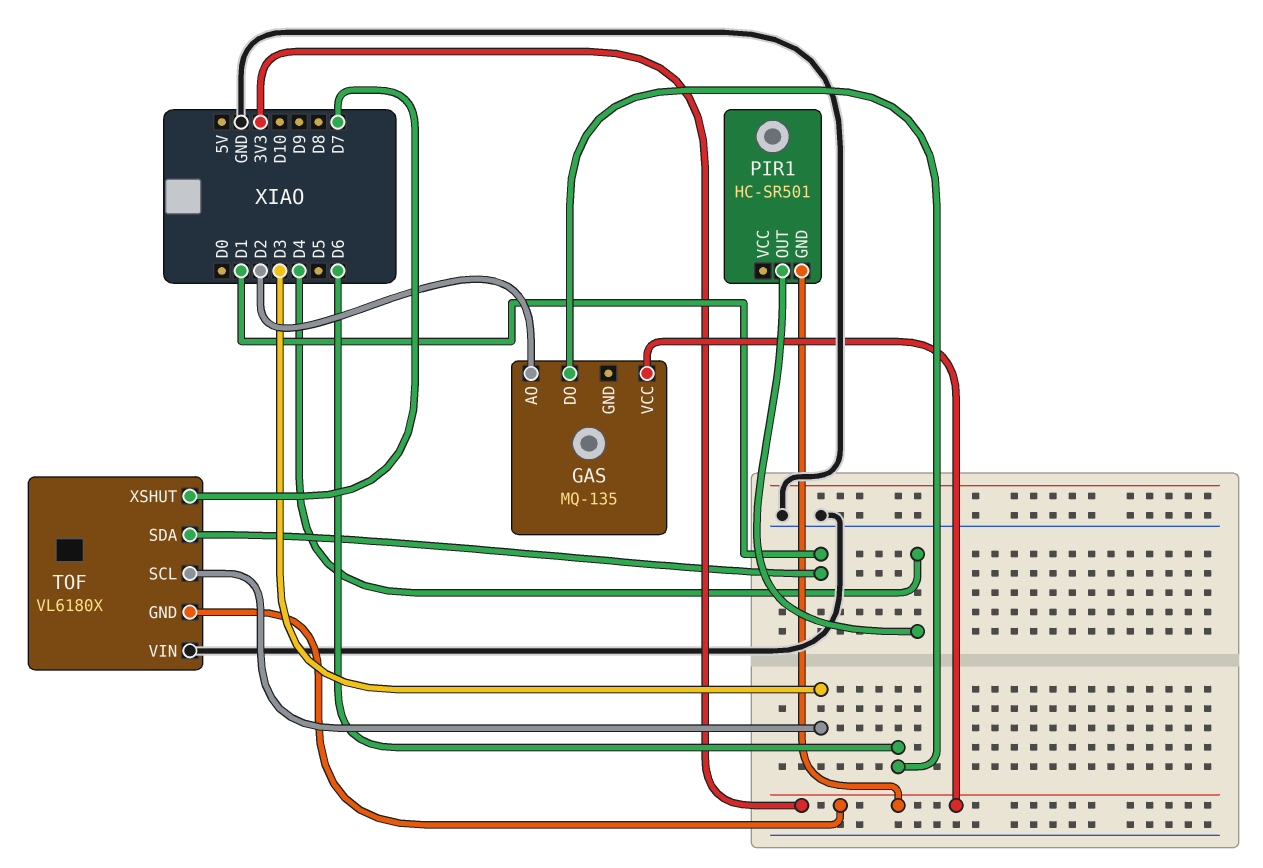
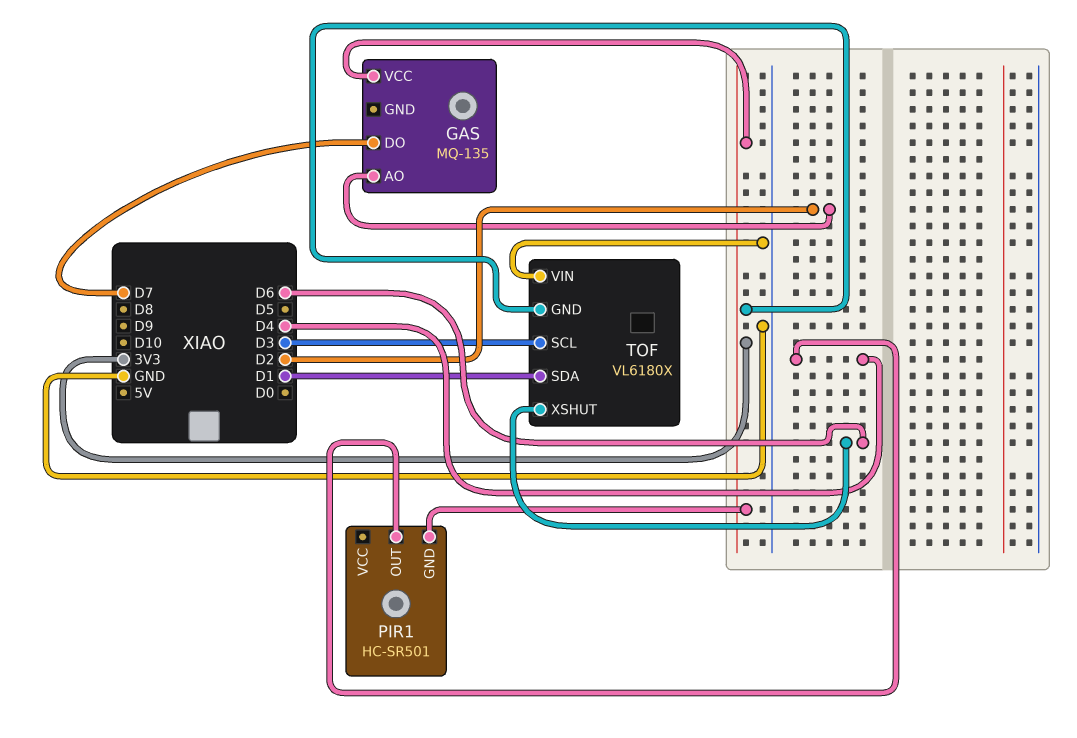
GAS pin DO: D6 -> D7
TOF pin XSHUT: D7 -> D6

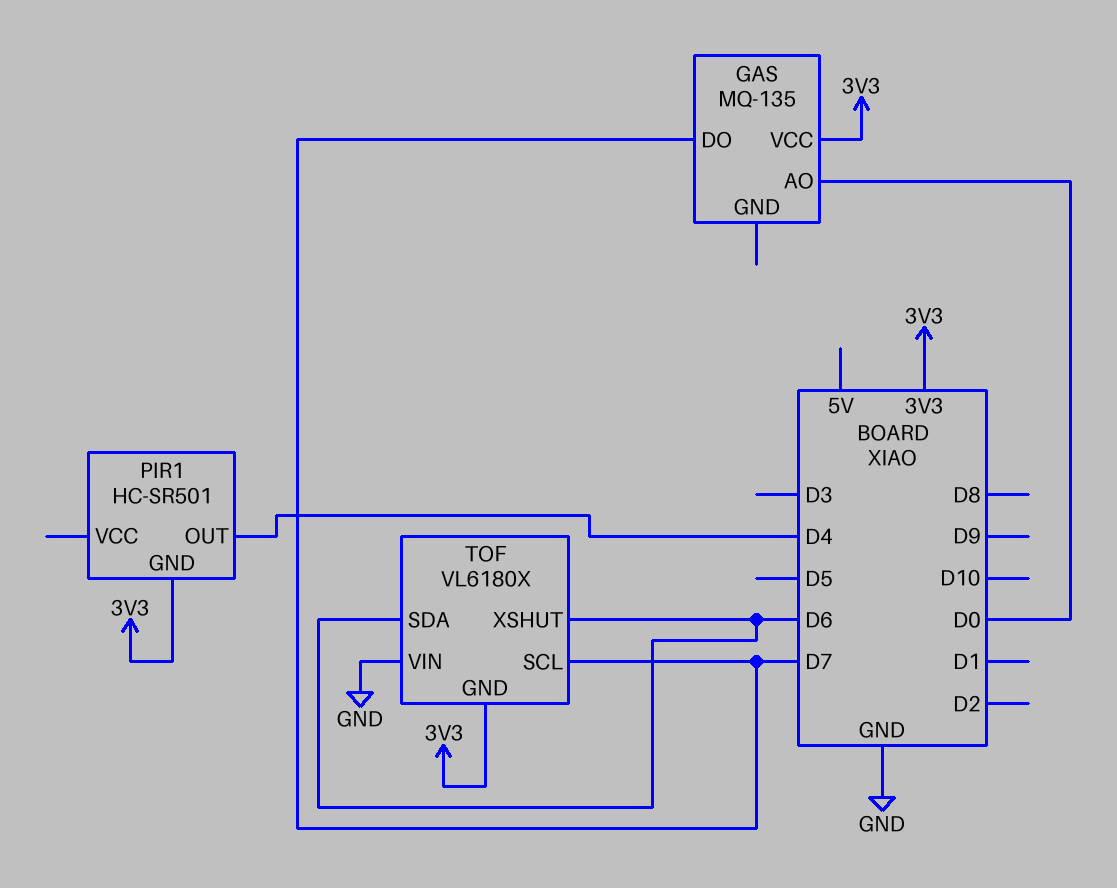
GAS pin AO: D2 -> D0
TOF pin SCL: D3 -> D7
TOF pin SDA: D1 -> D6

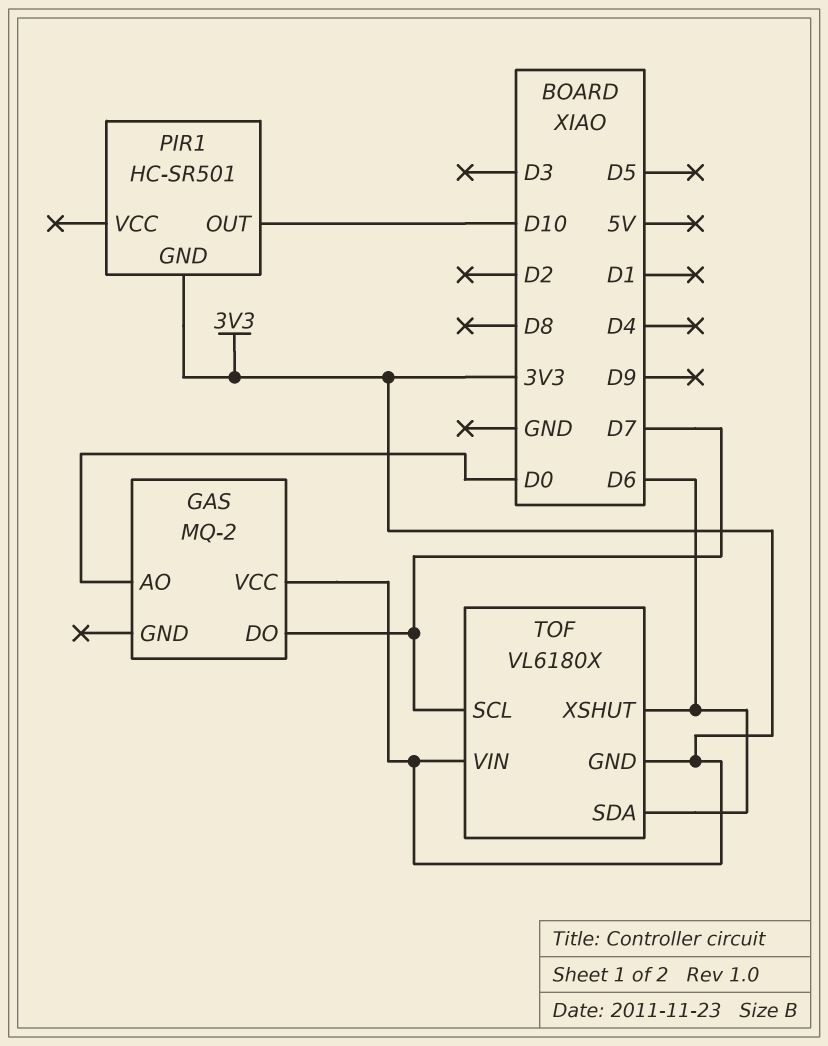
GAS: MQ-135 -> MQ-2
PIR1 pin OUT: D4 -> D10
TOF pin VIN: GND -> 3V3

